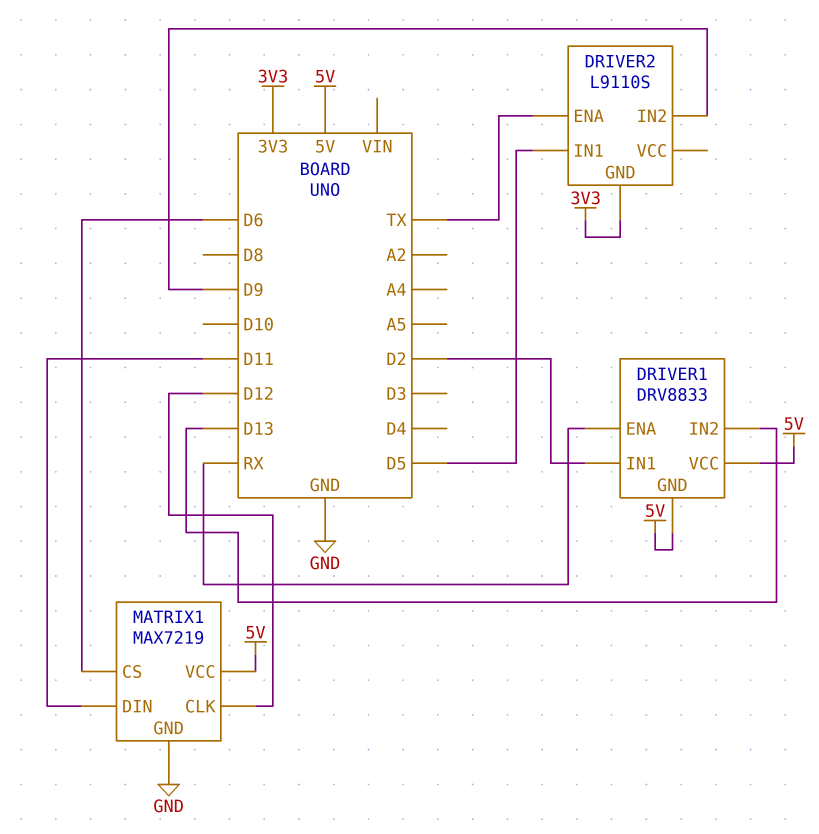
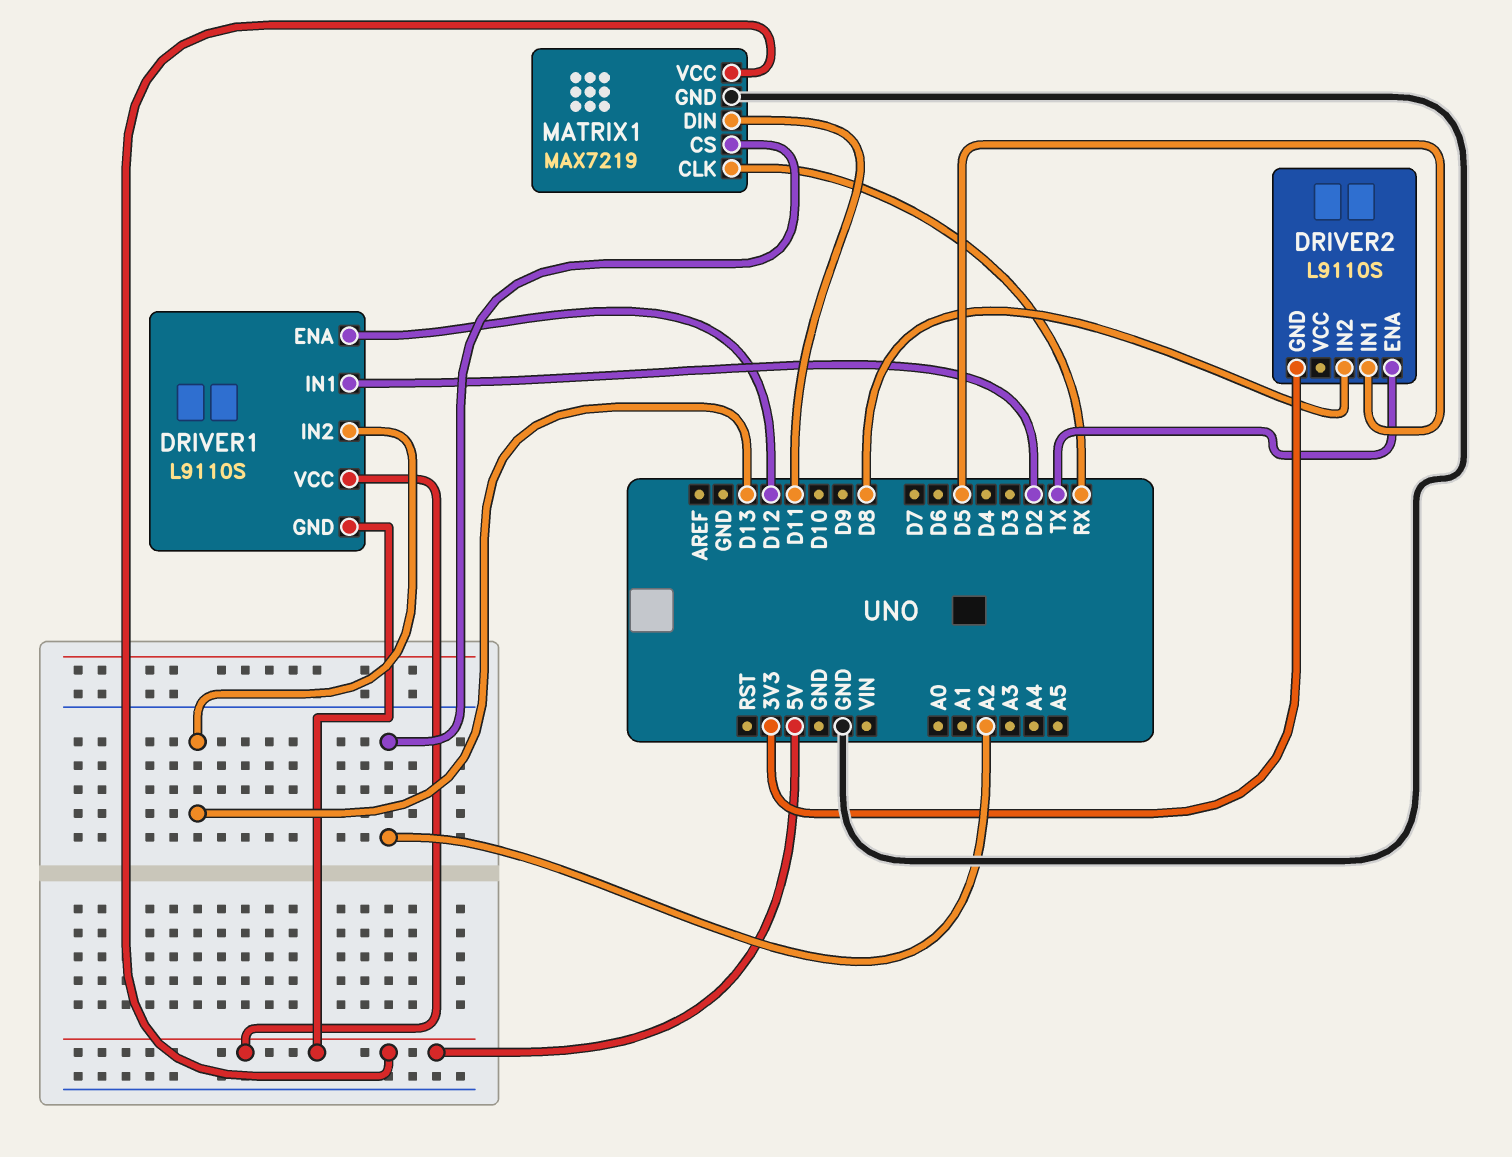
DRIVER1: DRV8833 -> L9110S
DRIVER1 pin ENA: RX -> D12
DRIVER2 pin IN2: D9 -> D8
MATRIX1 pin CLK: D12 -> RX
MATRIX1 pin CS: D6 -> A2

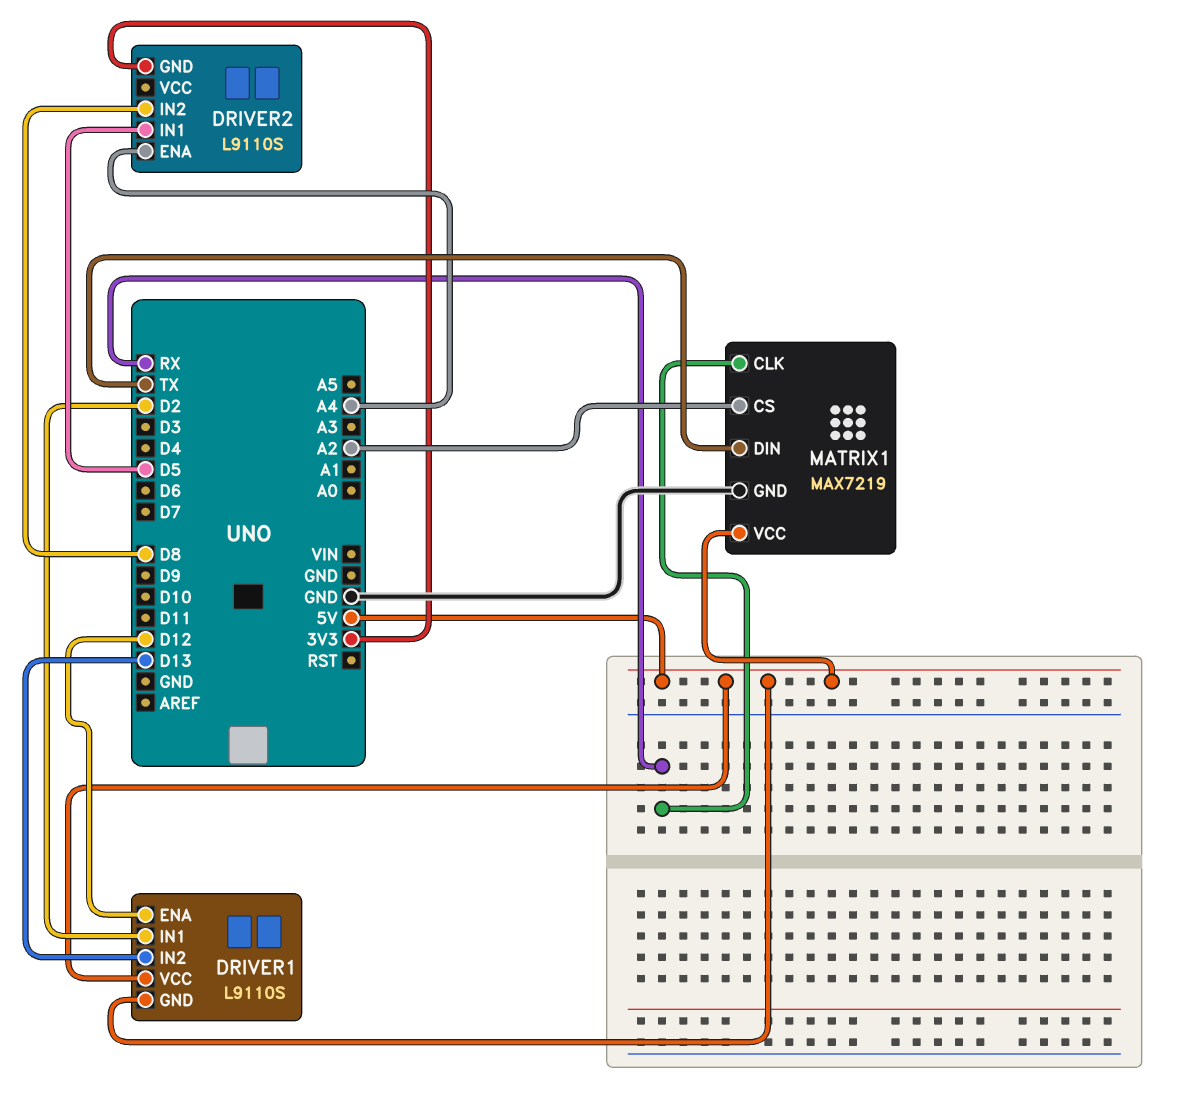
DRIVER2 pin ENA: TX -> A4
MATRIX1 pin DIN: D11 -> TX

